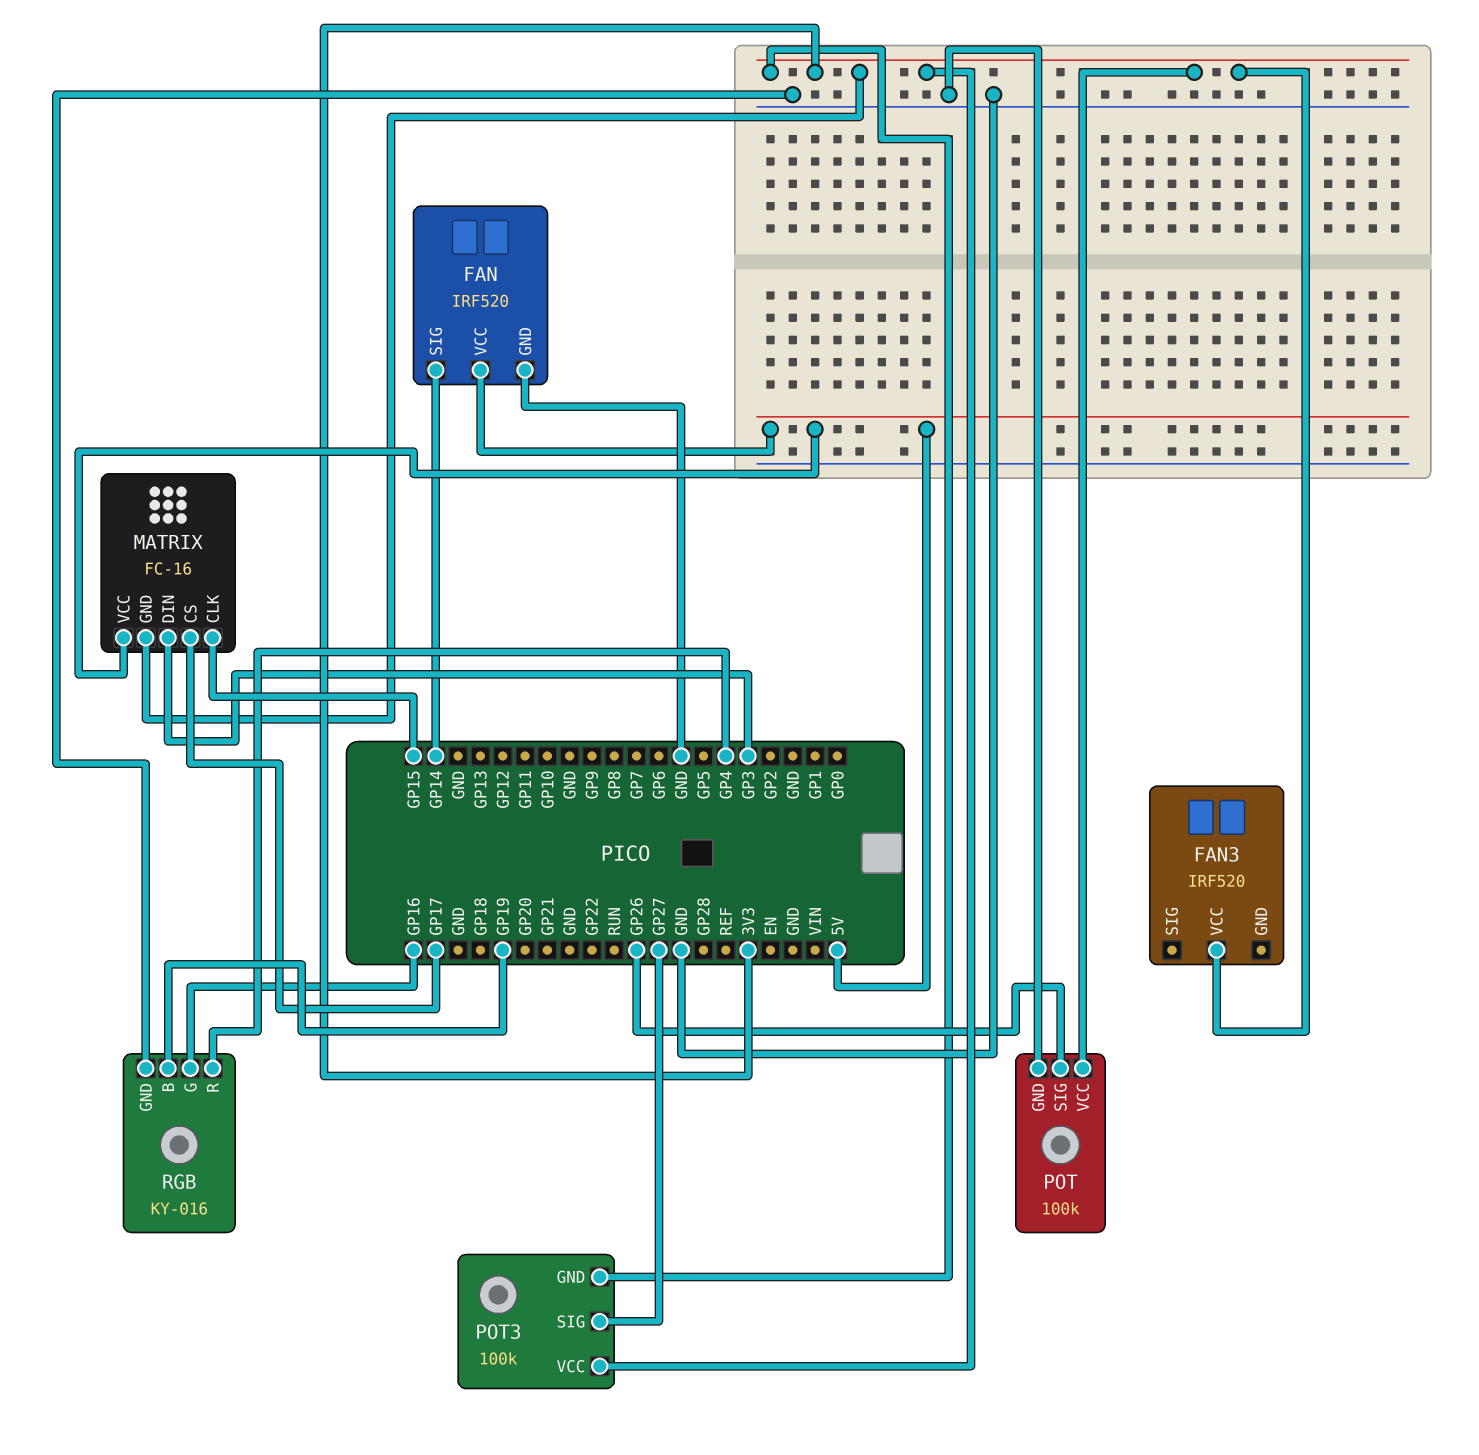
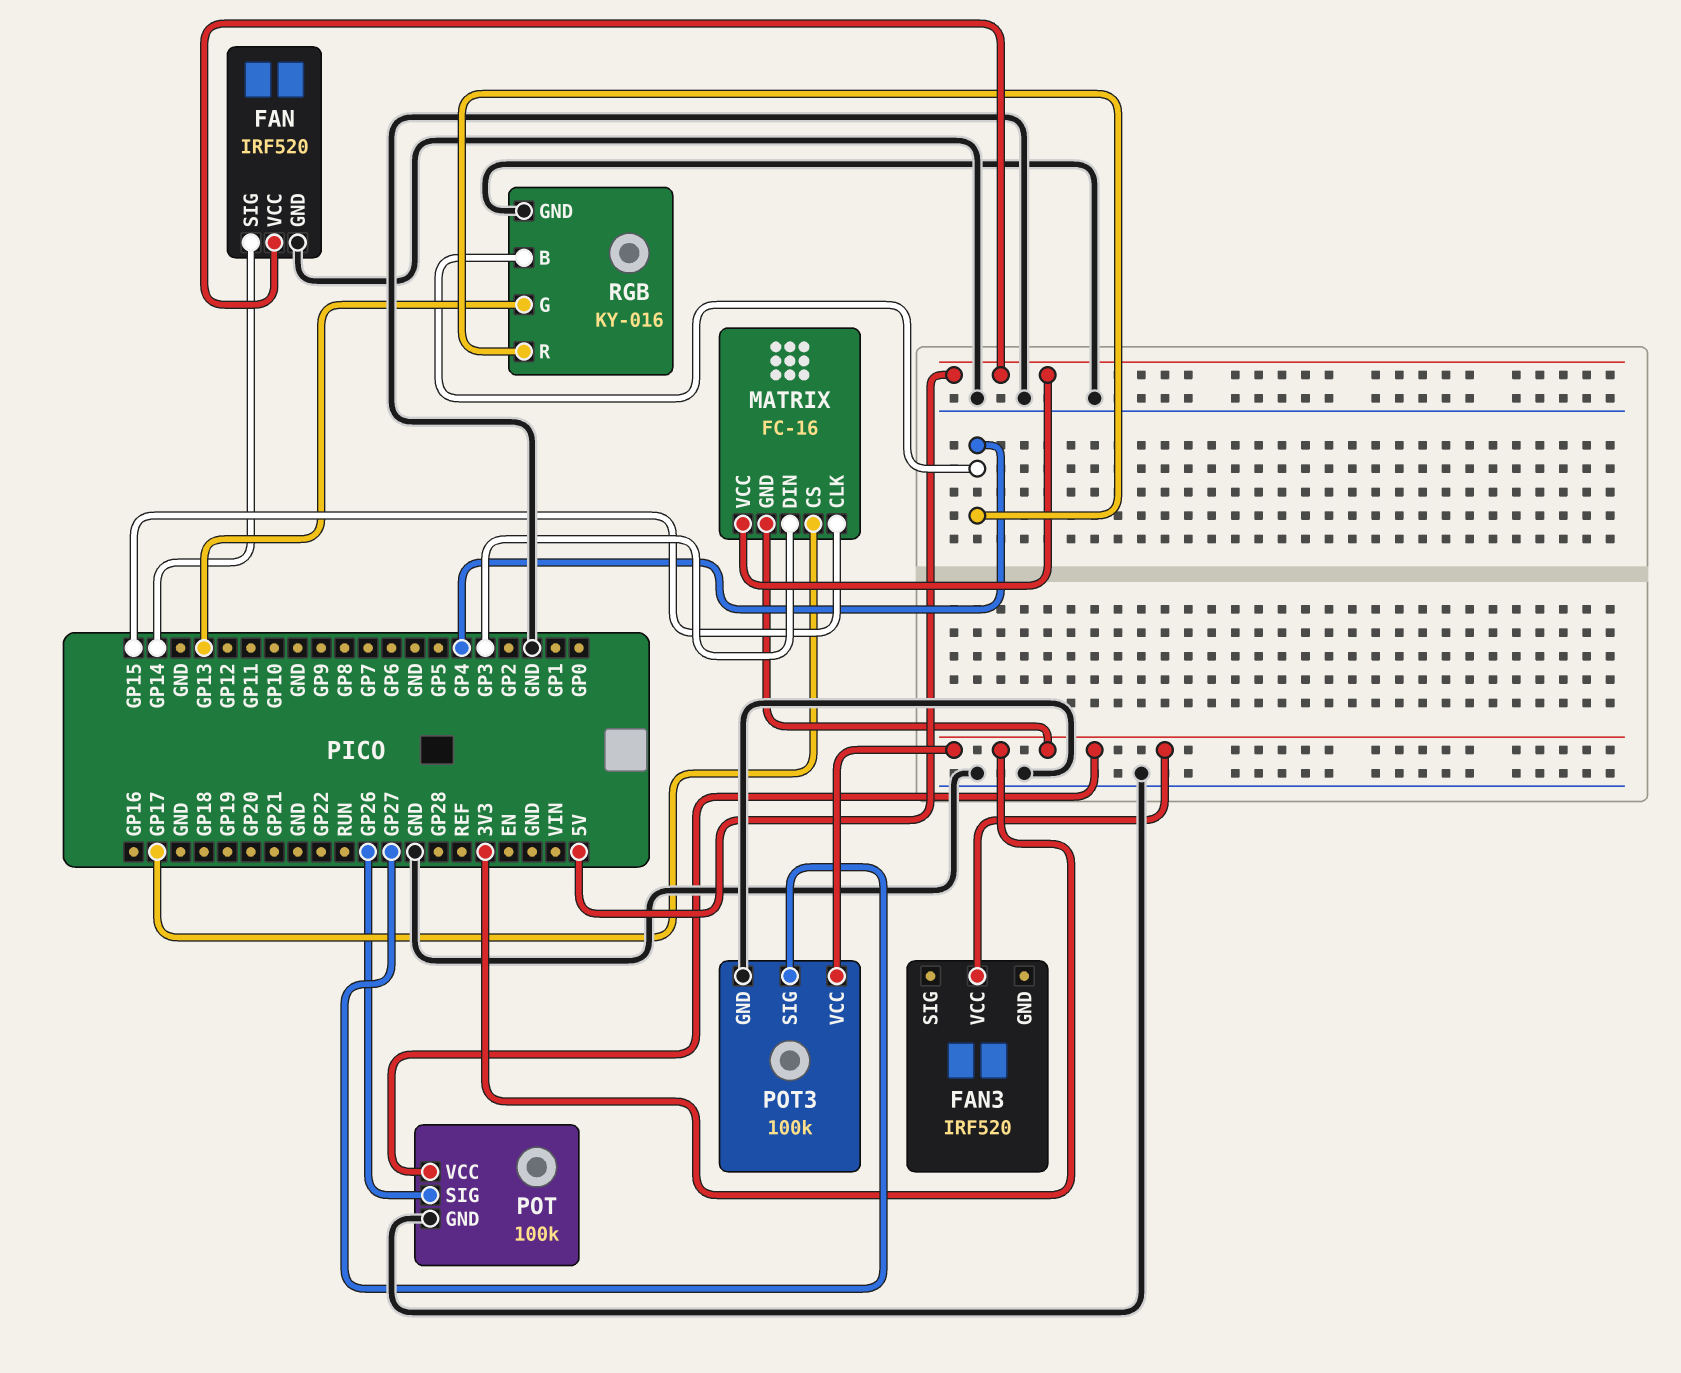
POT3 pin GND: 3V3 -> GND
RGB pin B: GP19 -> GP4
RGB pin G: GP16 -> GP13

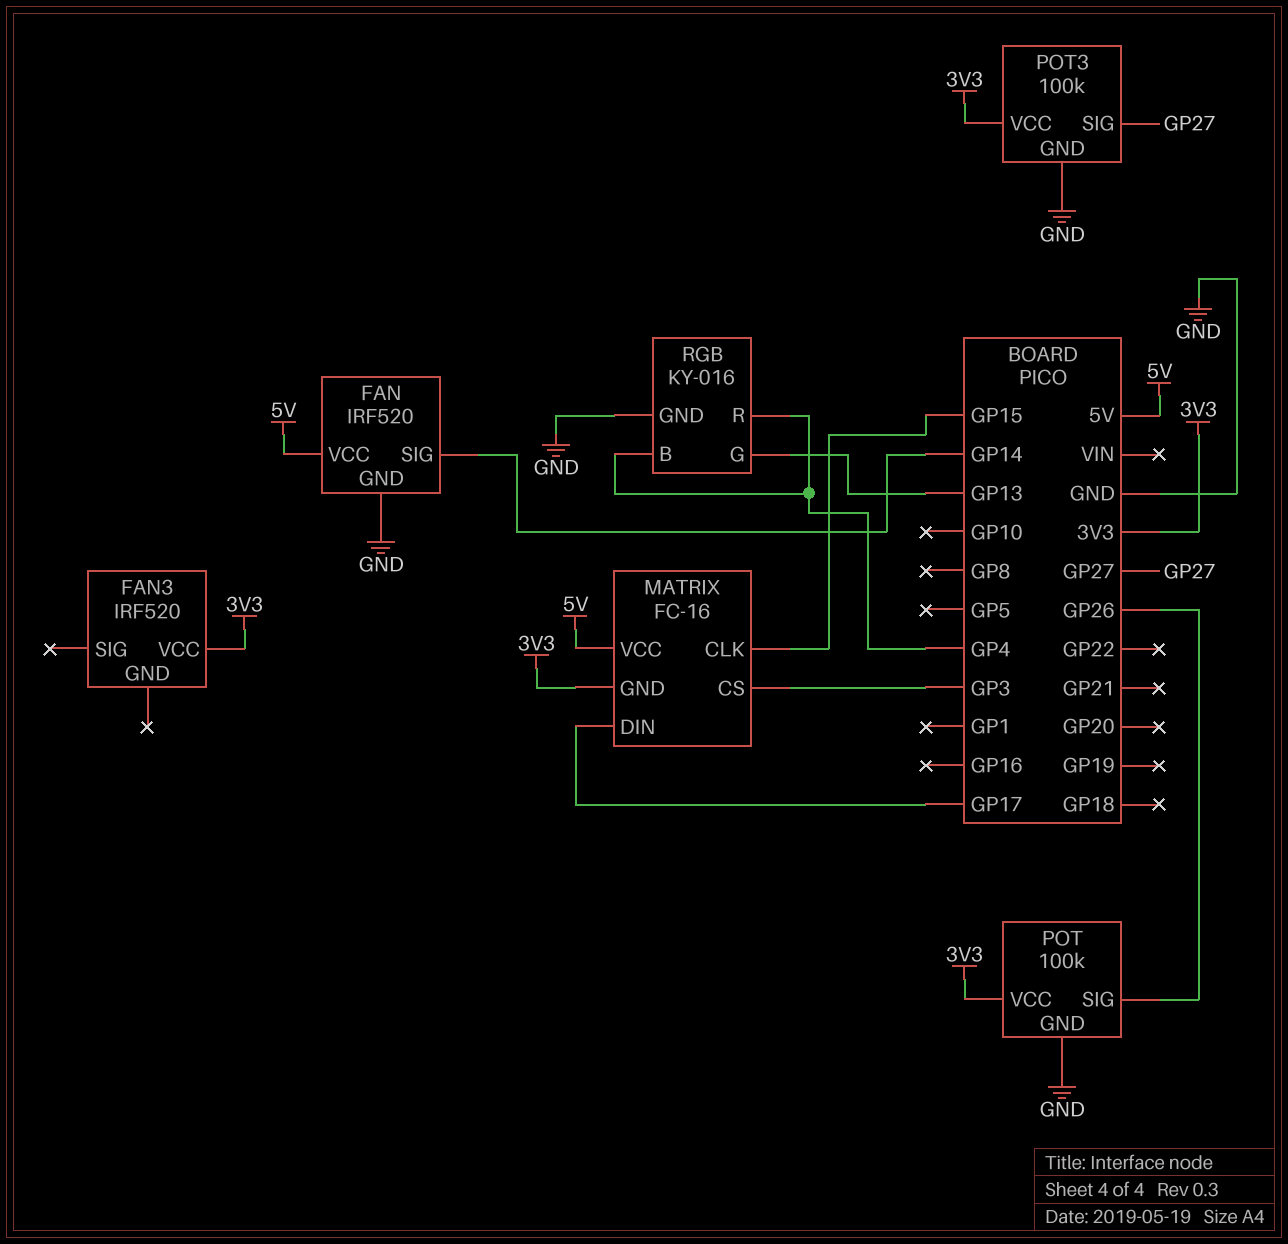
MATRIX pin CS: GP17 -> GP3
MATRIX pin DIN: GP3 -> GP17

